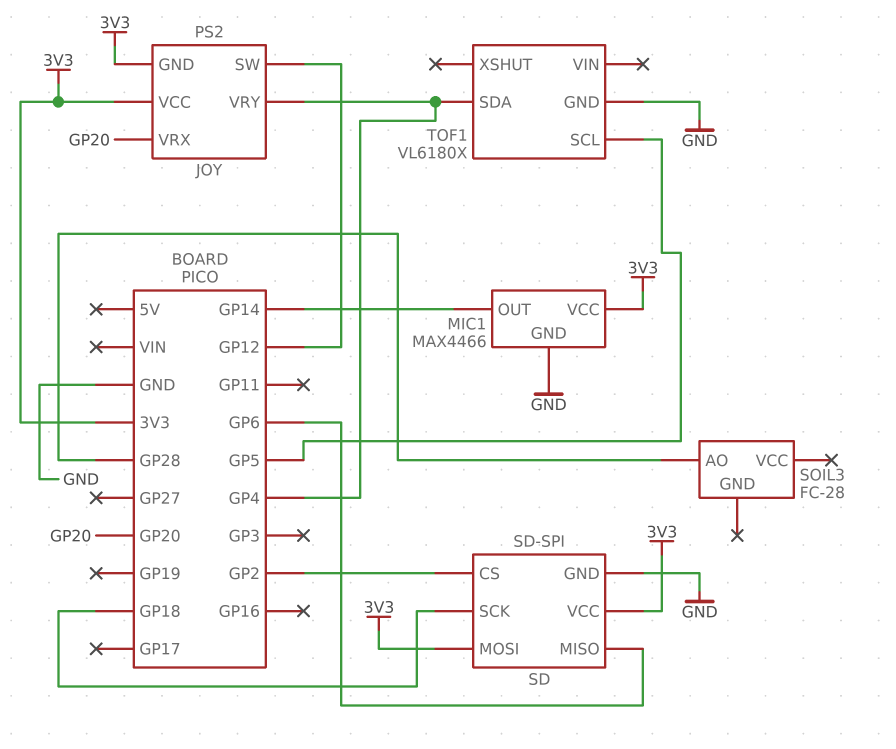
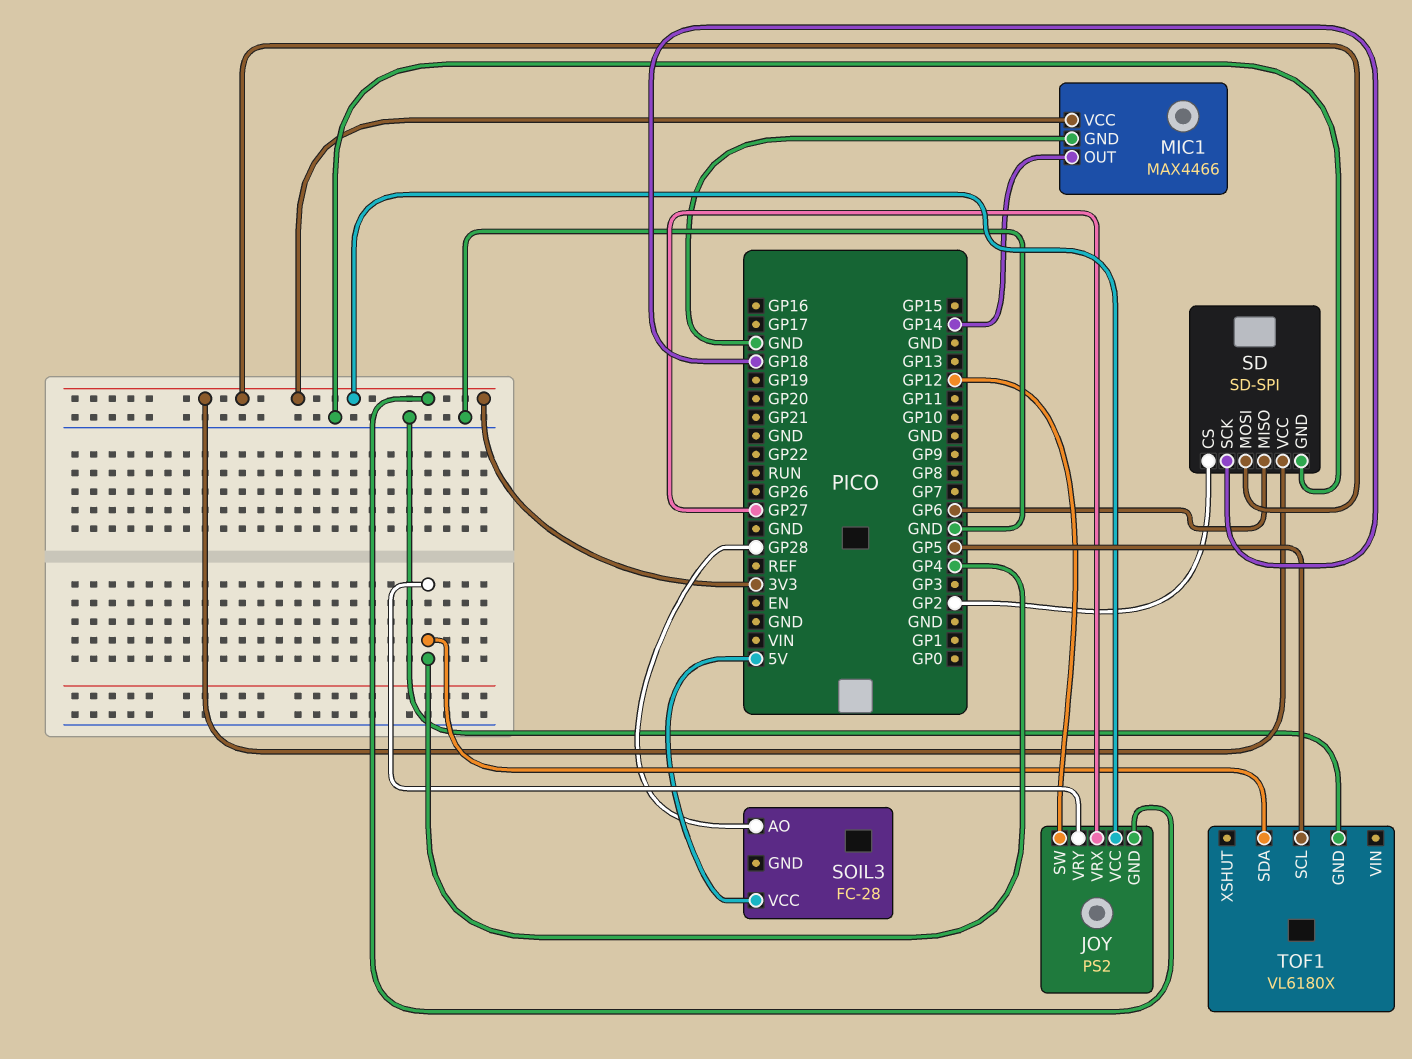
JOY pin VRX: GP20 -> GP27
SOIL3 pin VCC: none -> 5V

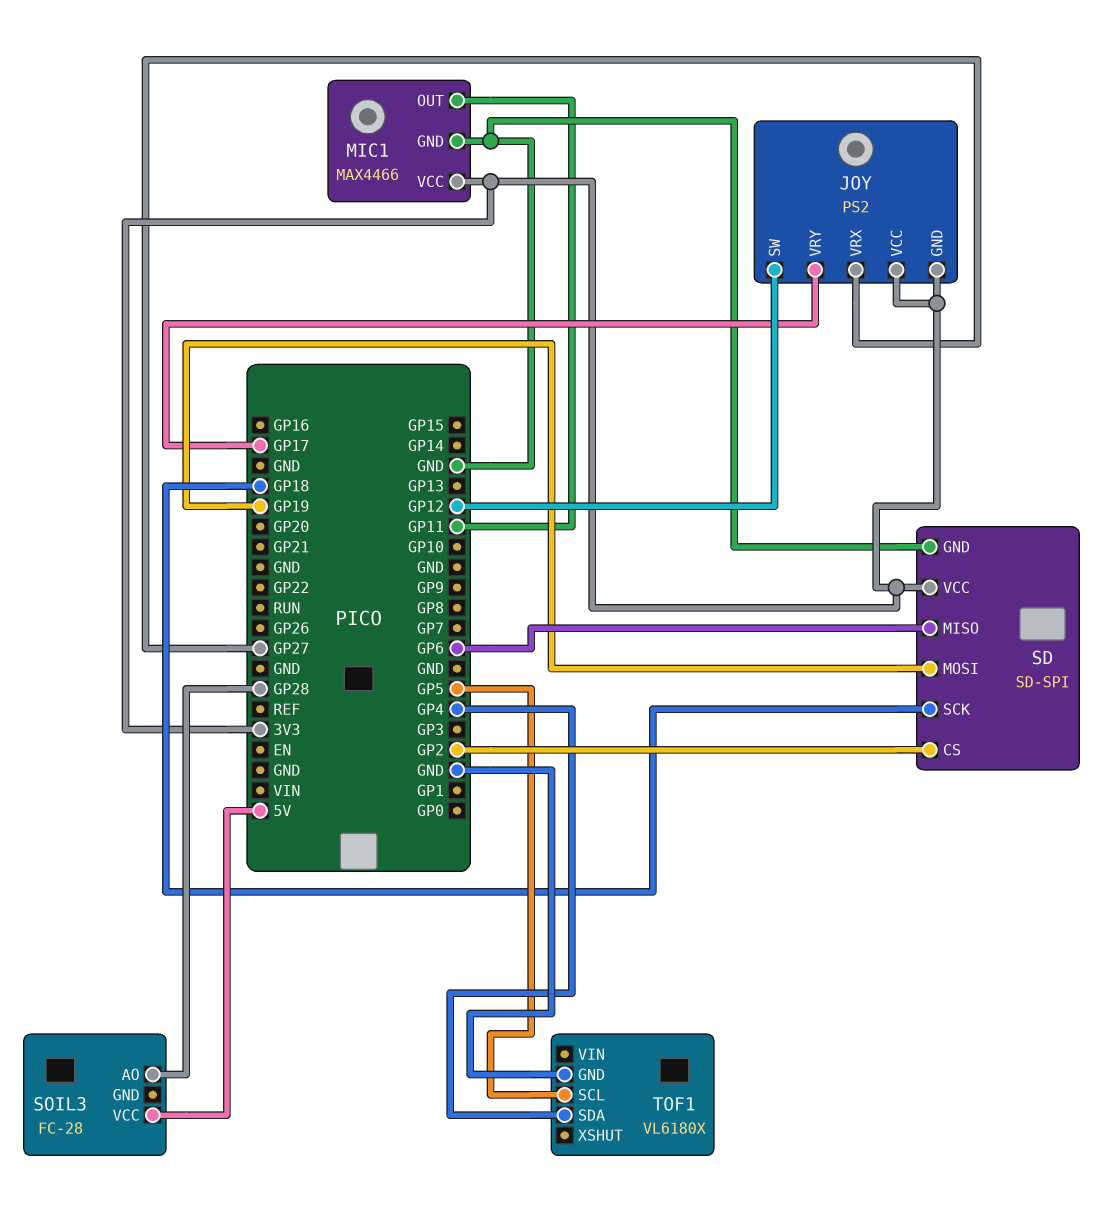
JOY pin VRY: GP4 -> GP17
MIC1 pin OUT: GP14 -> GP11
SD pin MOSI: 3V3 -> GP19

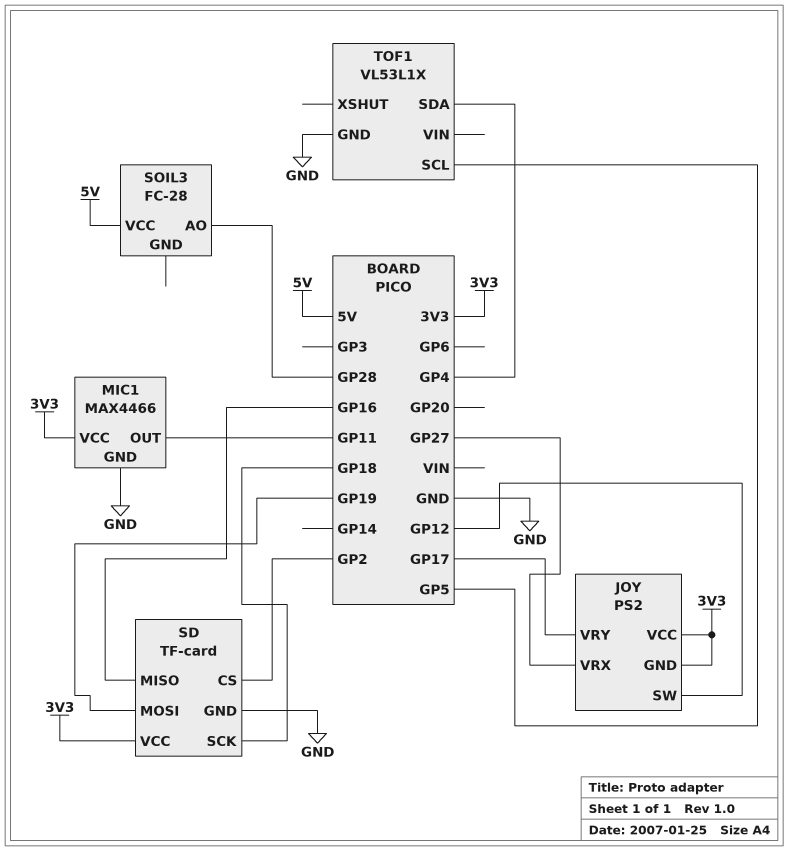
SD: SD-SPI -> TF-card
SD pin MISO: GP6 -> GP16
TOF1: VL6180X -> VL53L1X

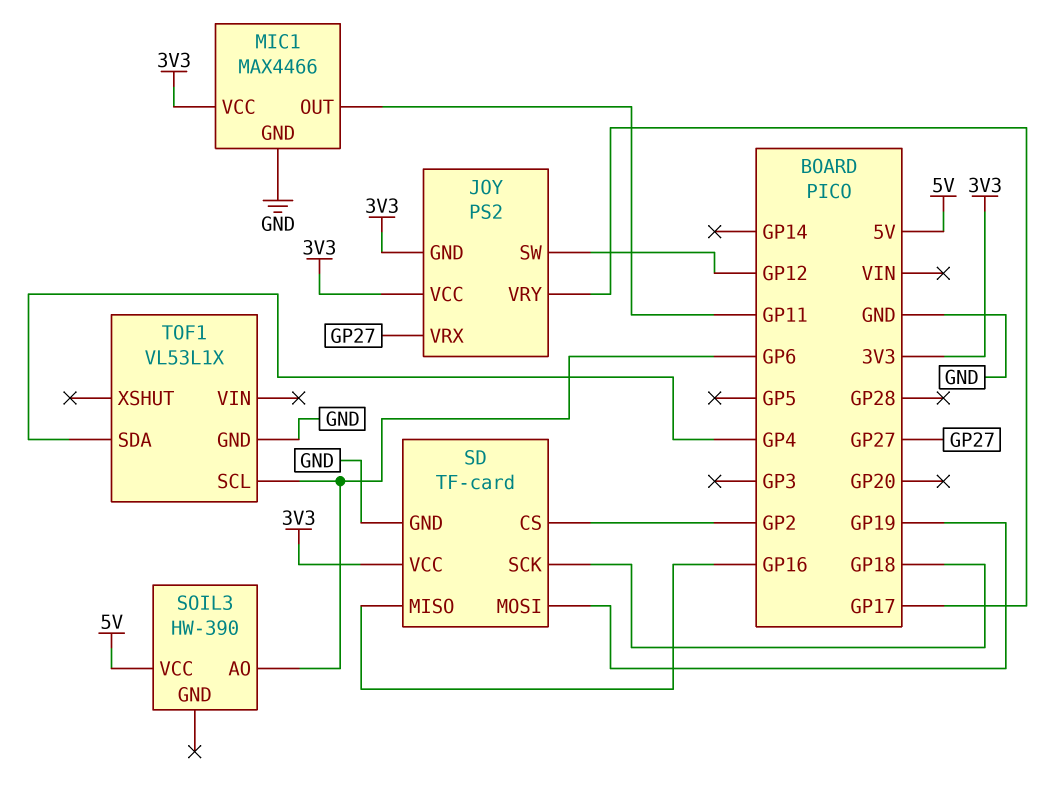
SOIL3: FC-28 -> HW-390
SOIL3 pin AO: GP28 -> GP6
TOF1 pin SCL: GP5 -> GP6

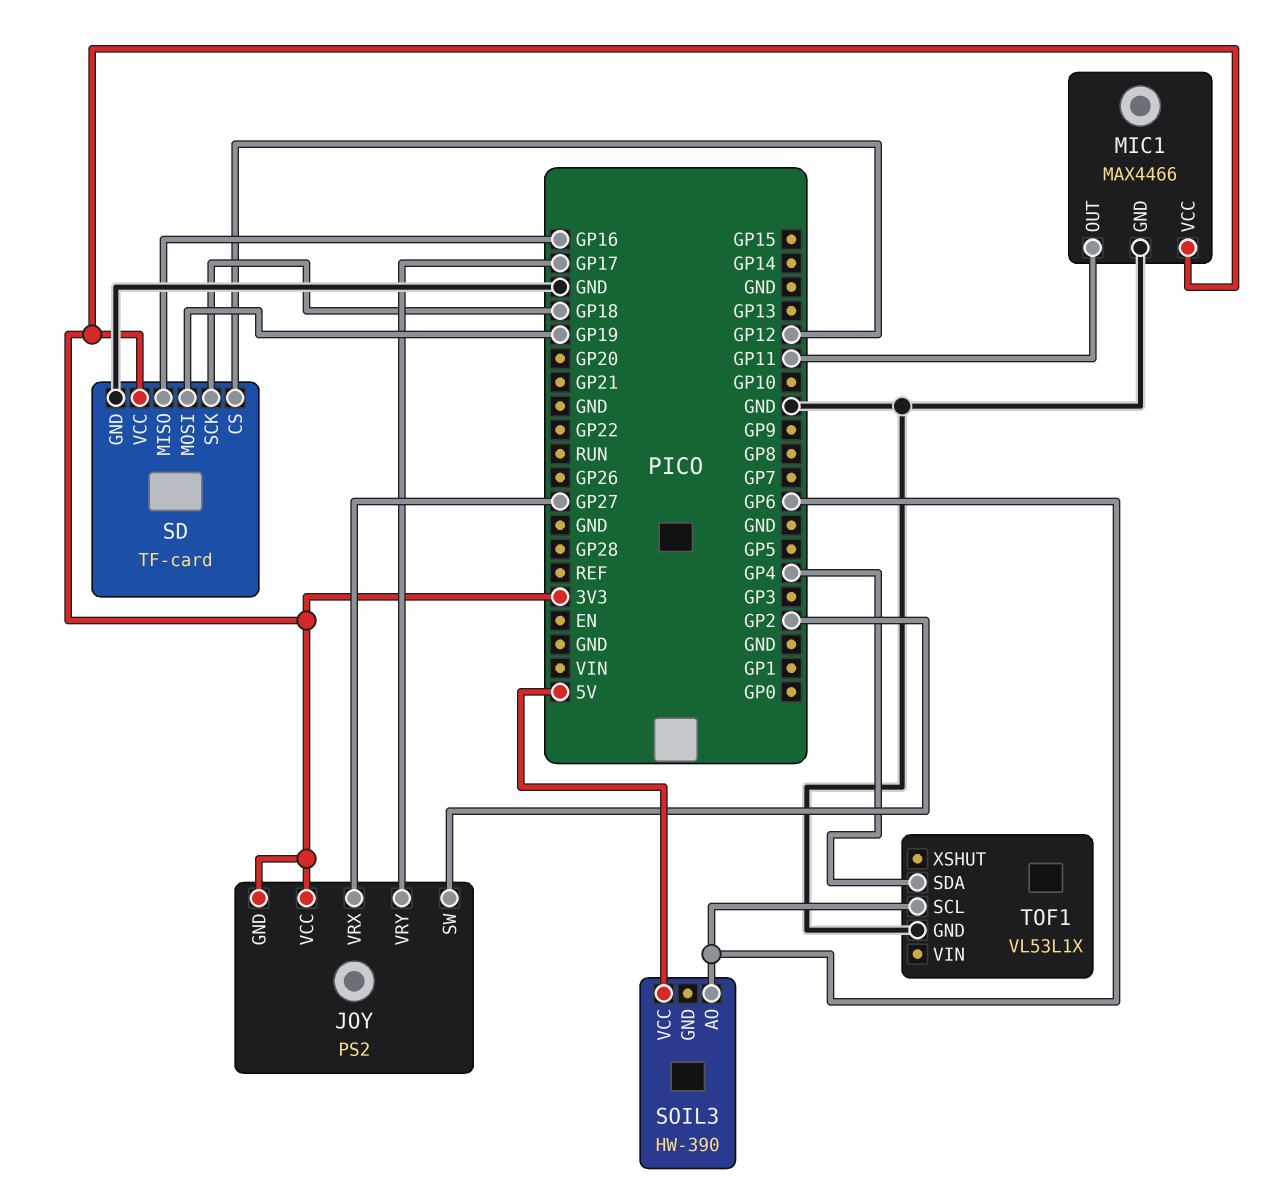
JOY pin SW: GP12 -> GP2
SD pin CS: GP2 -> GP12

